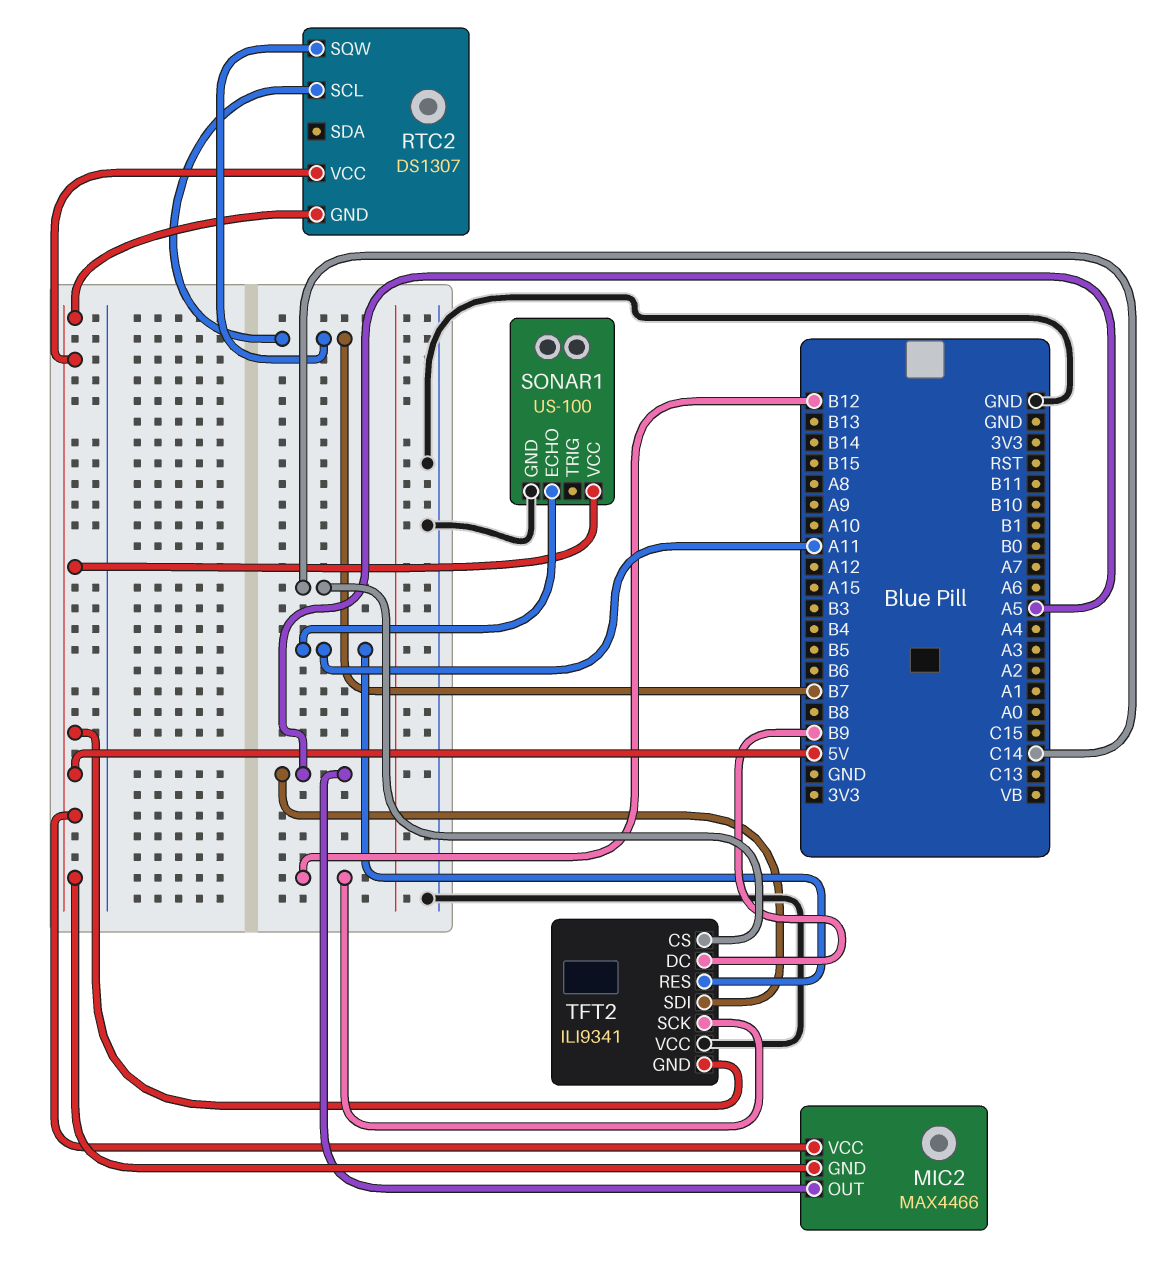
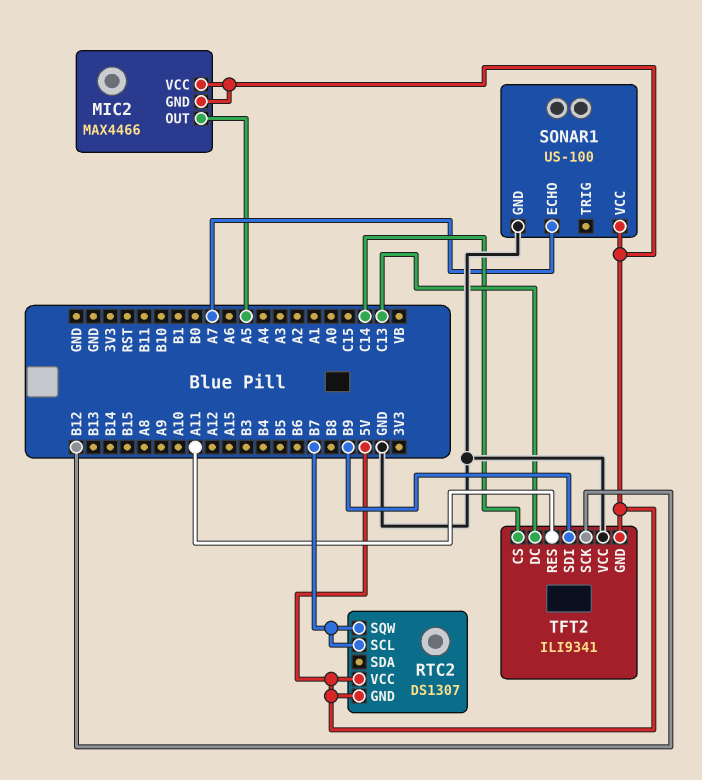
SONAR1 pin ECHO: A11 -> A7
TFT2 pin DC: B9 -> C13
TFT2 pin SDI: A5 -> B9

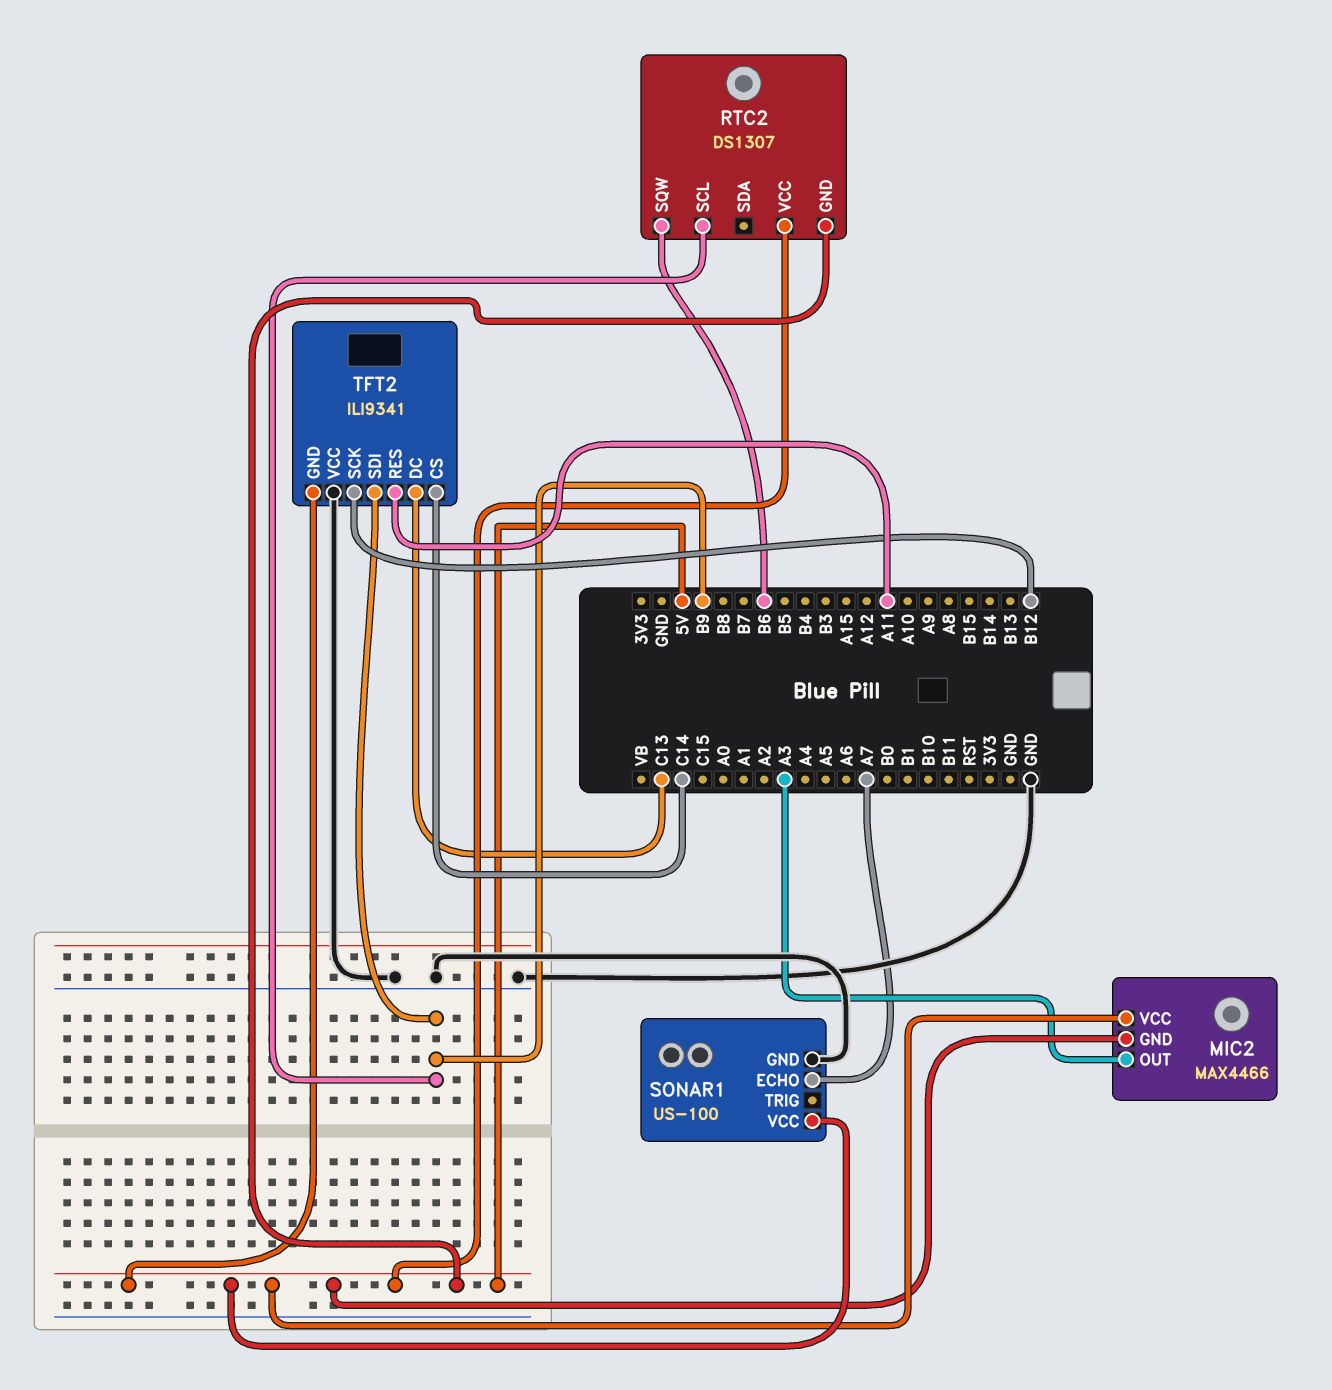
MIC2 pin OUT: A5 -> A3
RTC2 pin SCL: B7 -> B9
RTC2 pin SQW: B7 -> B6

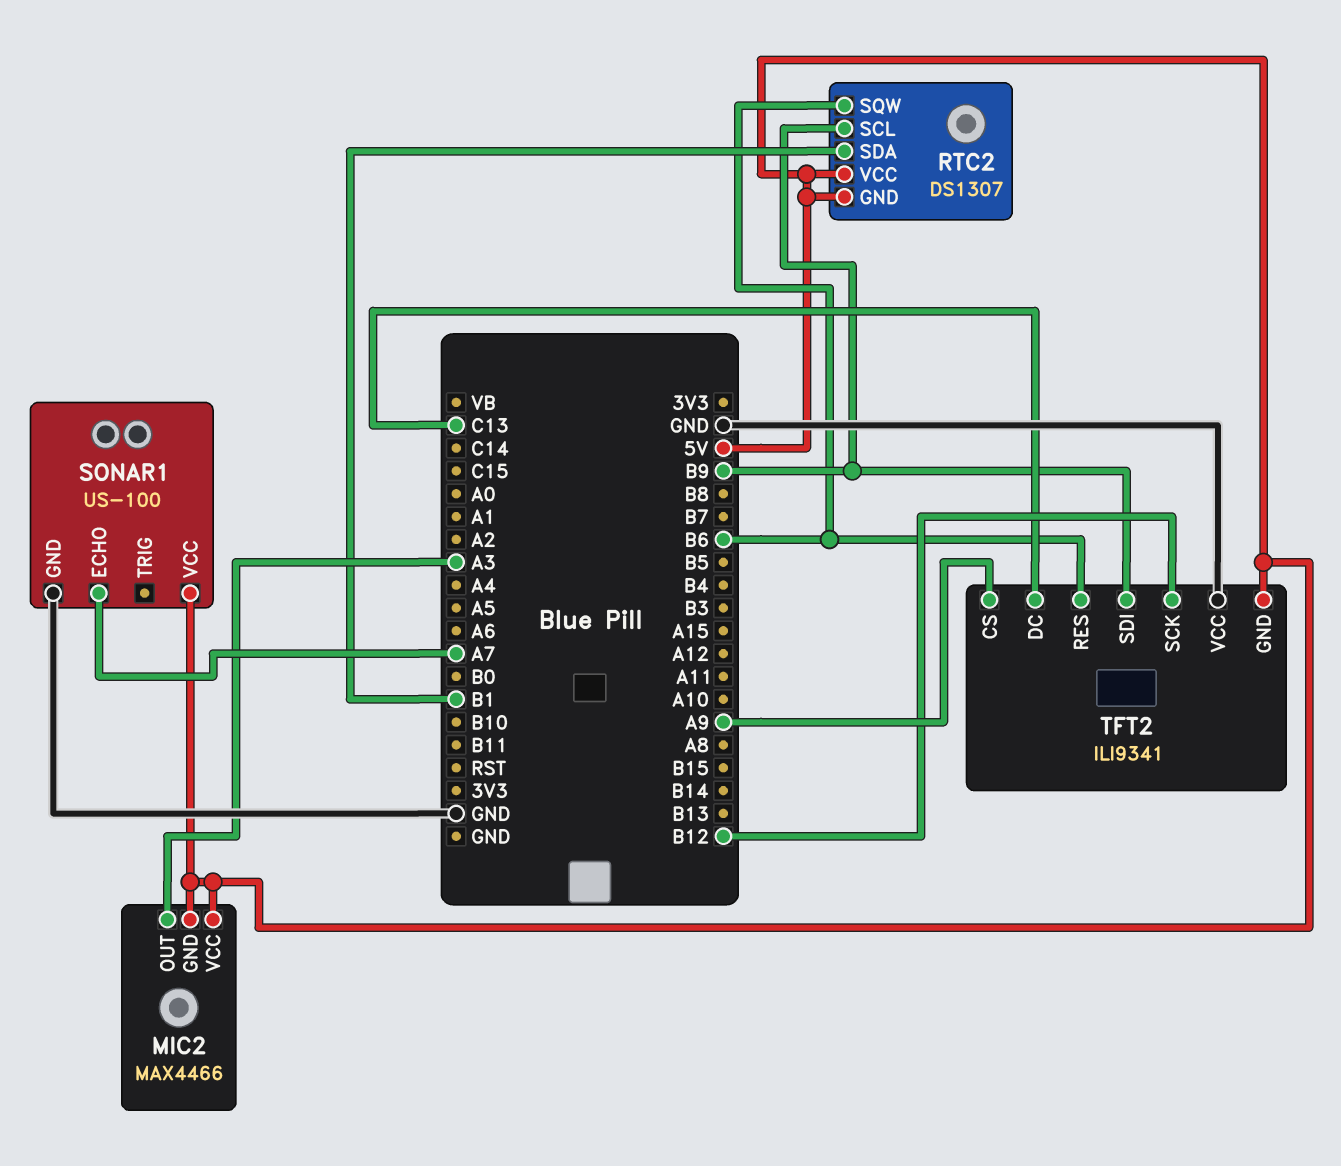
RTC2 pin SDA: none -> B1
TFT2 pin CS: C14 -> A9
TFT2 pin RES: A11 -> B6

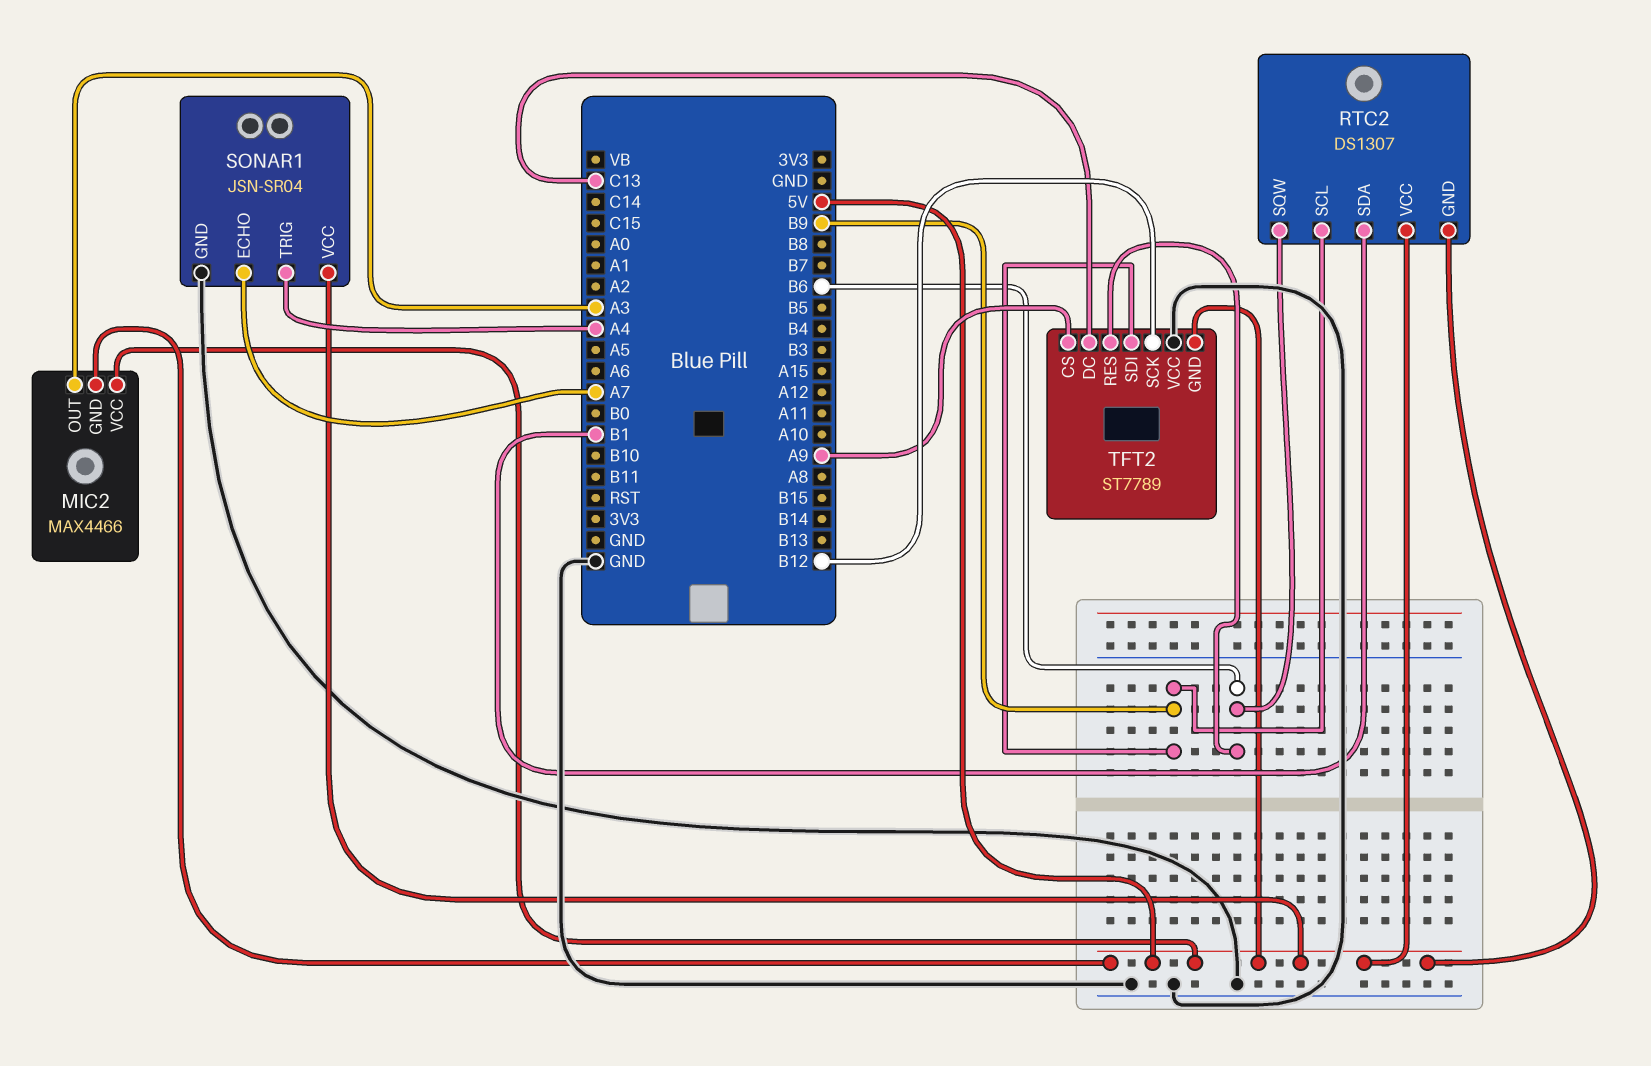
SONAR1: US-100 -> JSN-SR04
SONAR1 pin TRIG: none -> A4
TFT2: ILI9341 -> ST7789

